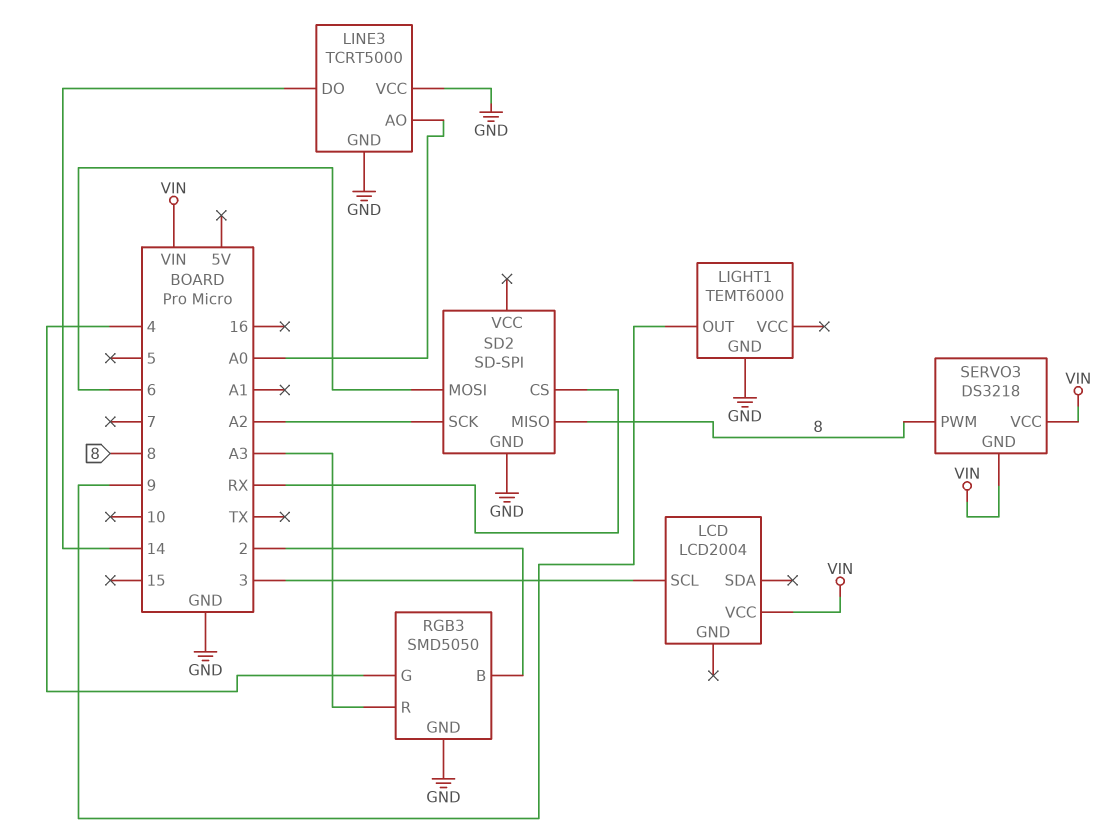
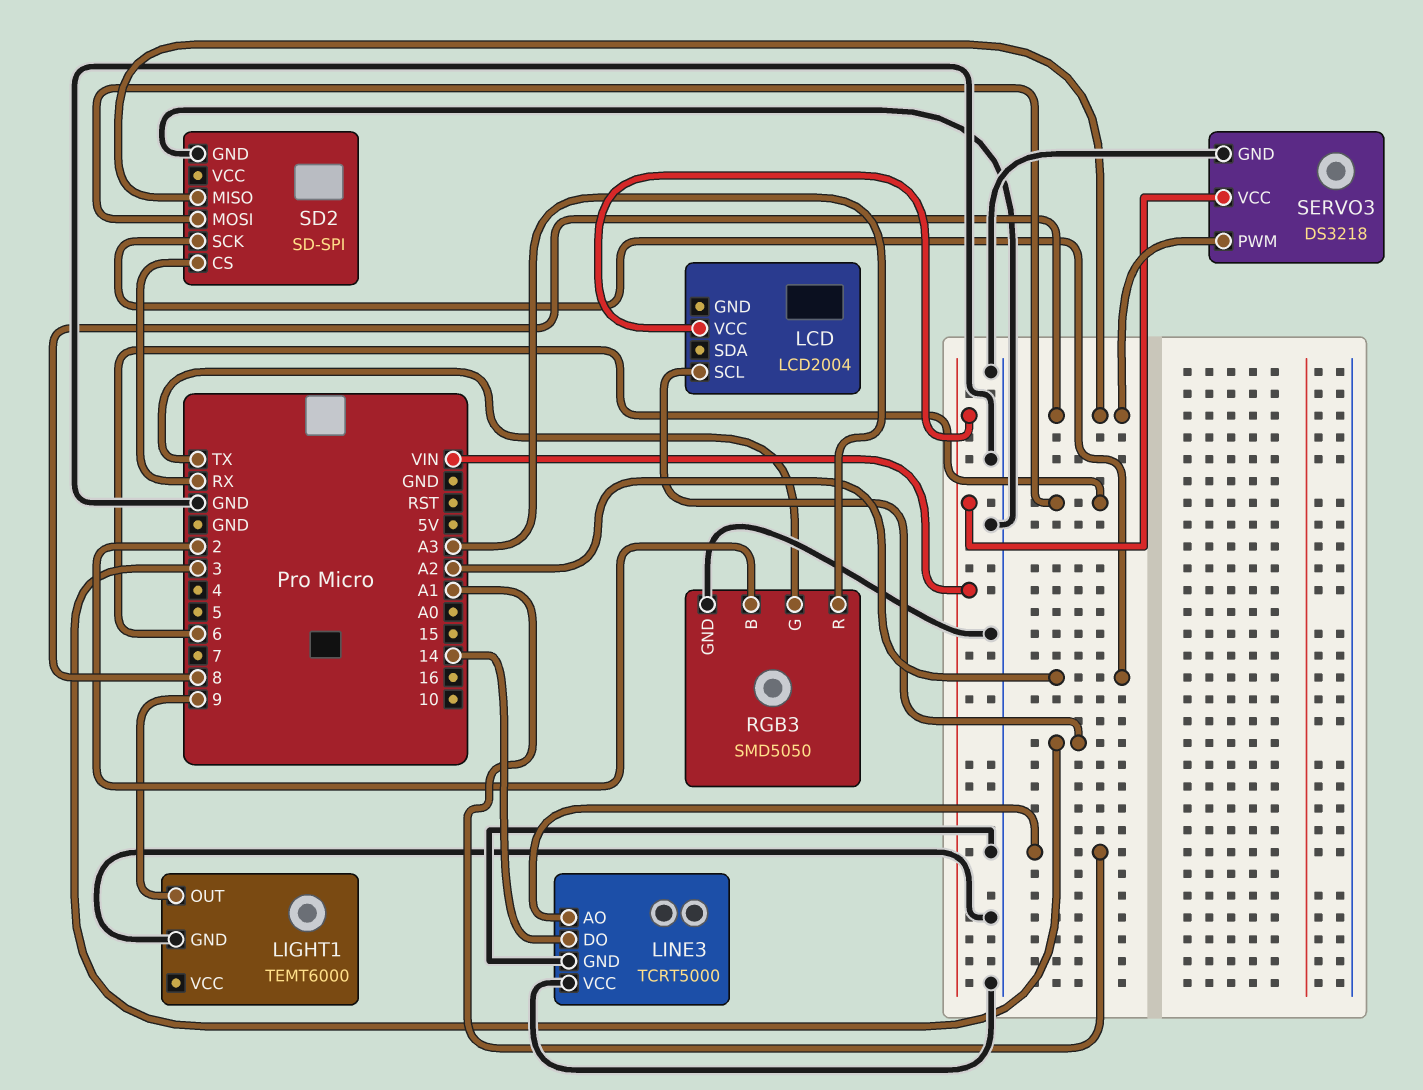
LINE3 pin AO: A0 -> A1
RGB3 pin G: 4 -> TX
SERVO3 pin GND: VIN -> GND

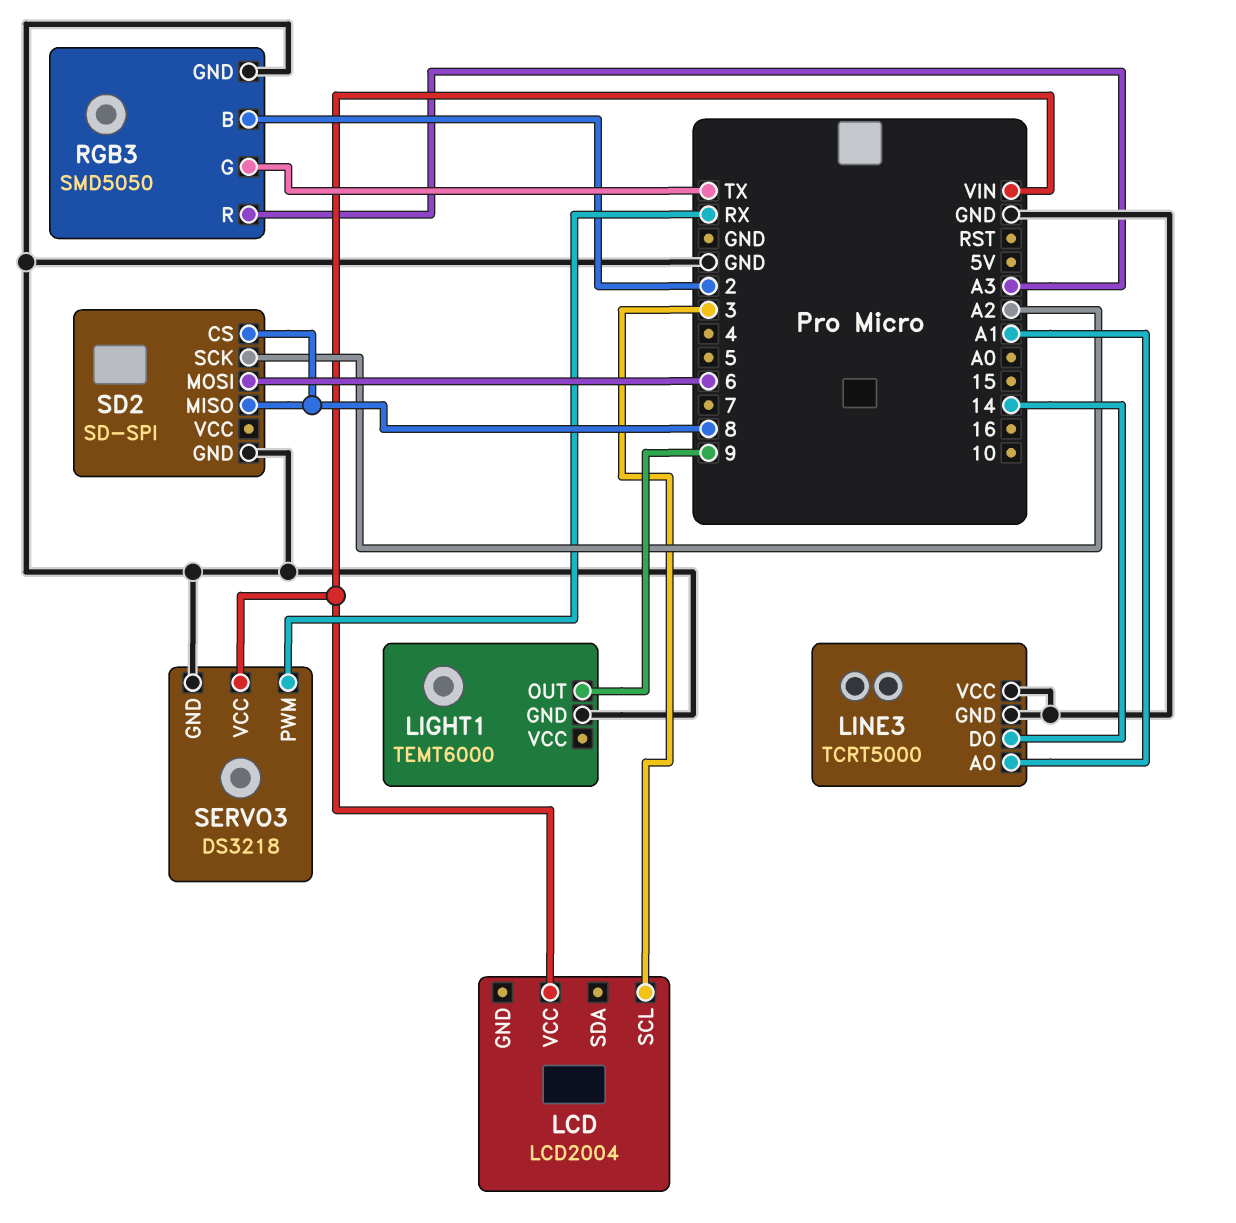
SD2 pin CS: RX -> 8
SERVO3 pin PWM: 8 -> RX

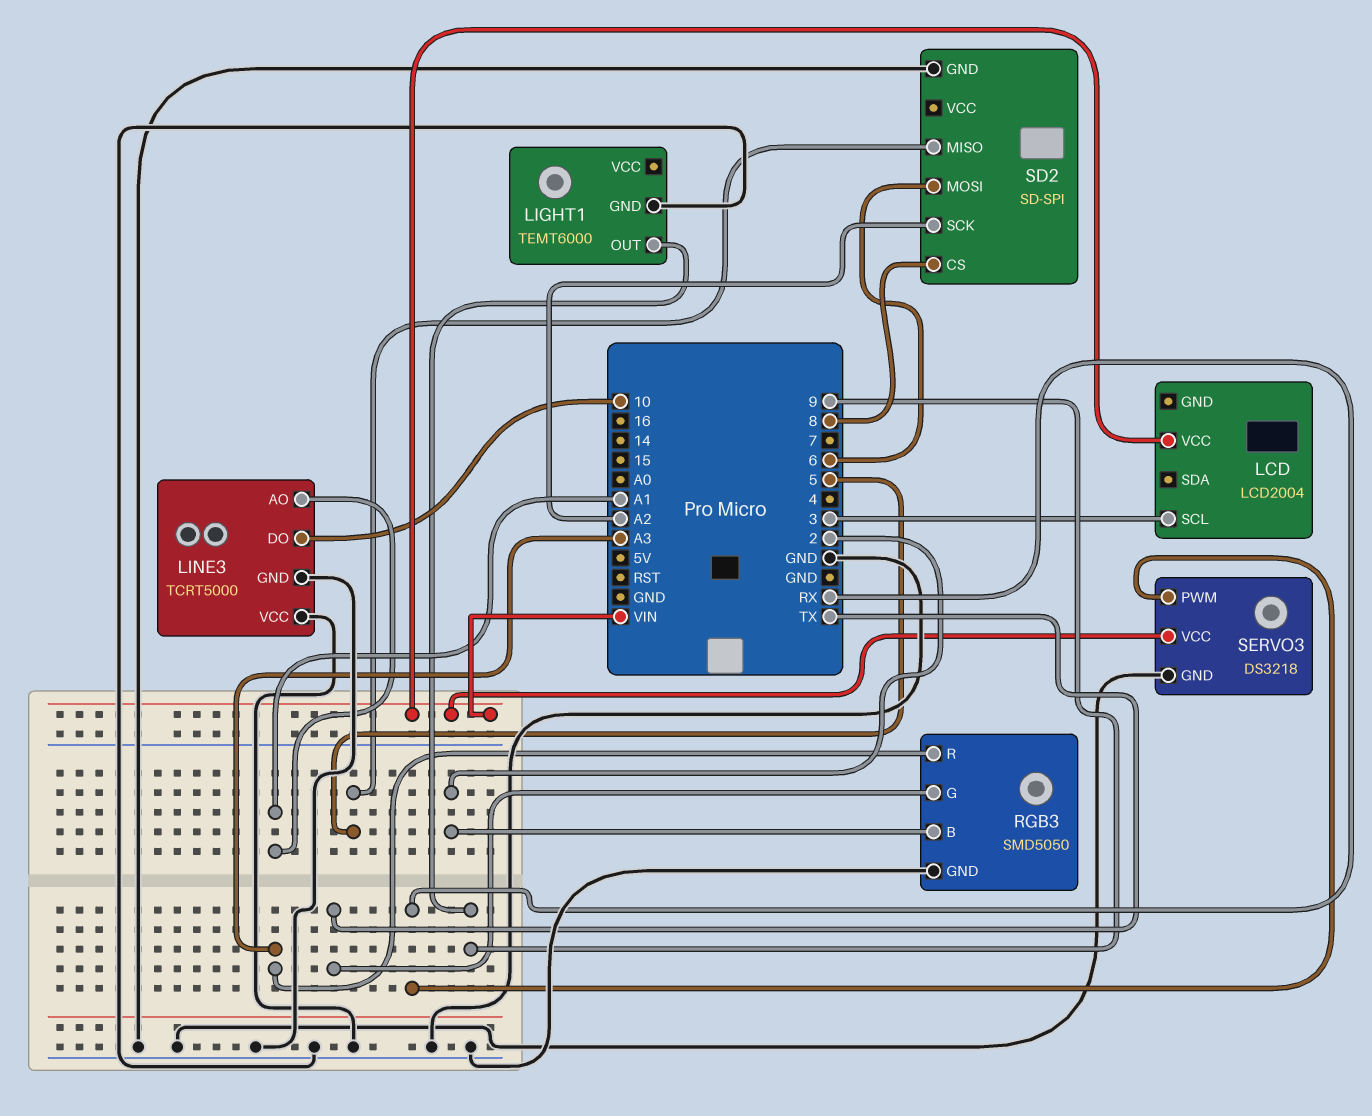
LINE3 pin DO: 14 -> 10
SD2 pin MISO: 8 -> 5

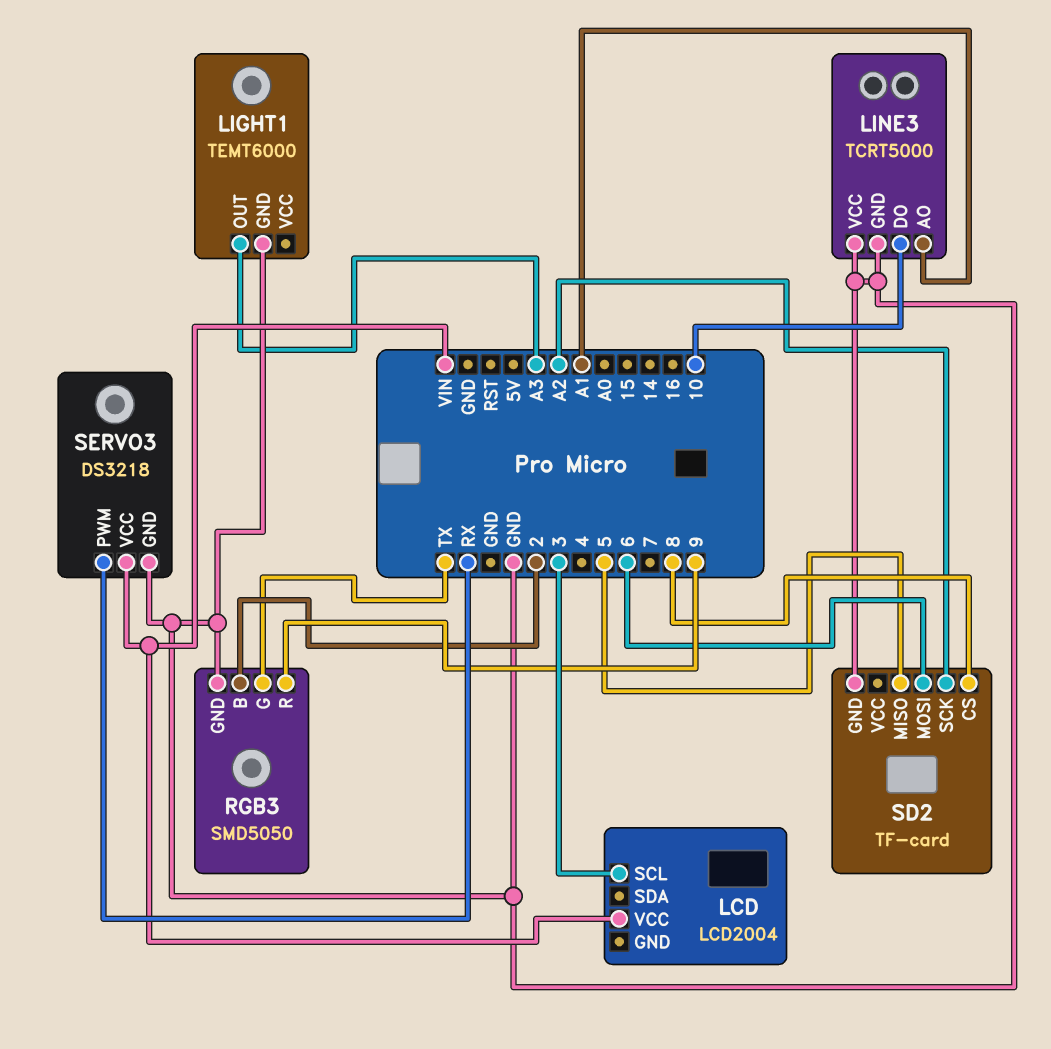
LIGHT1 pin OUT: 9 -> A3
RGB3 pin R: A3 -> 9
SD2: SD-SPI -> TF-card

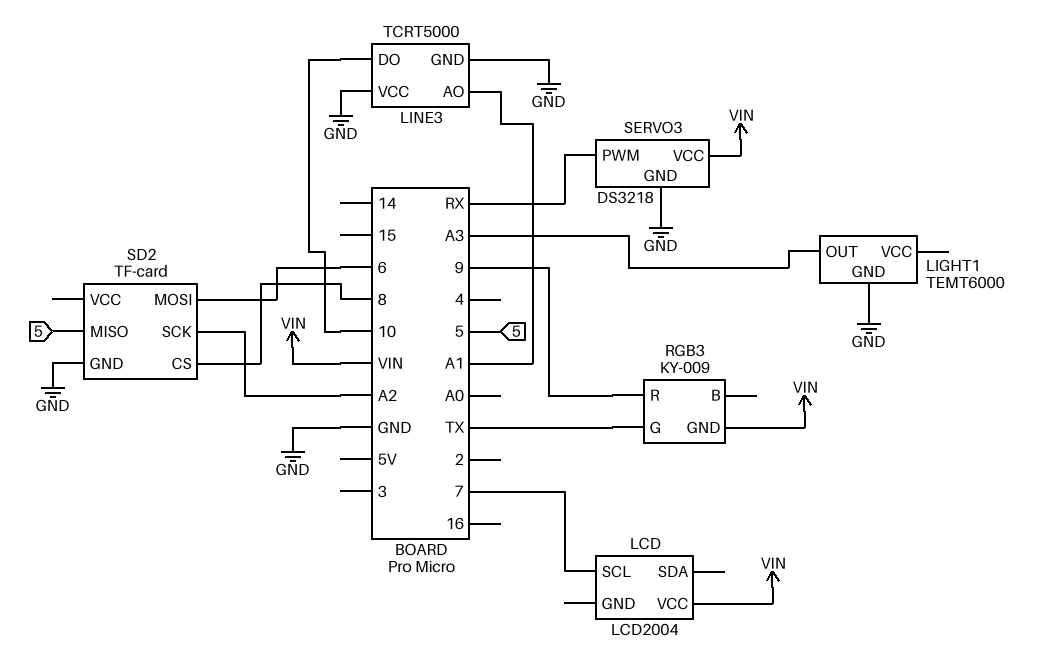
LCD pin SCL: 3 -> 7
RGB3: SMD5050 -> KY-009
RGB3 pin B: 2 -> none
RGB3 pin GND: GND -> VIN

